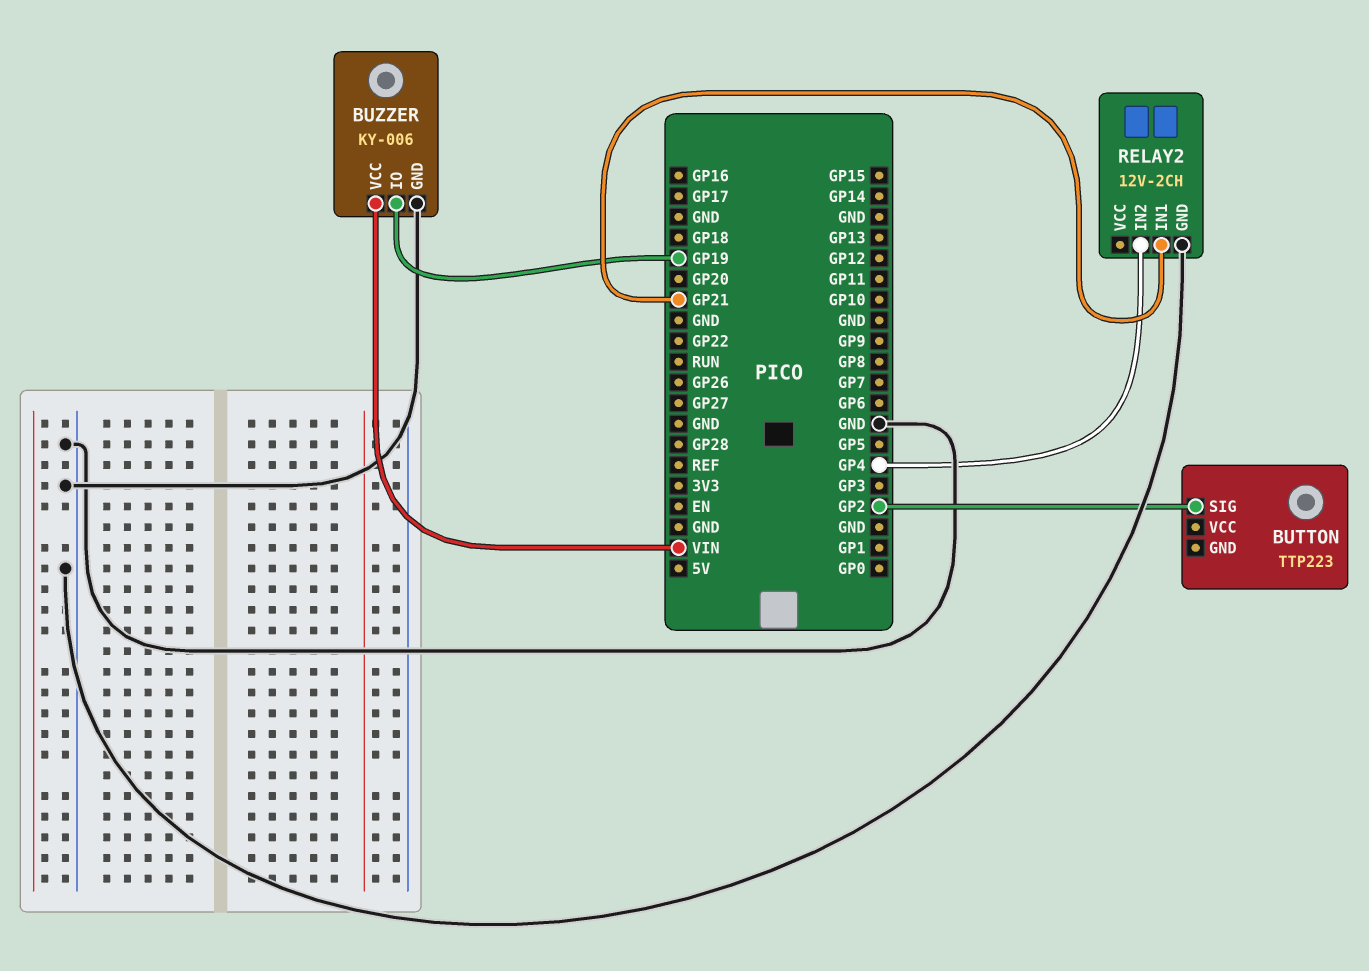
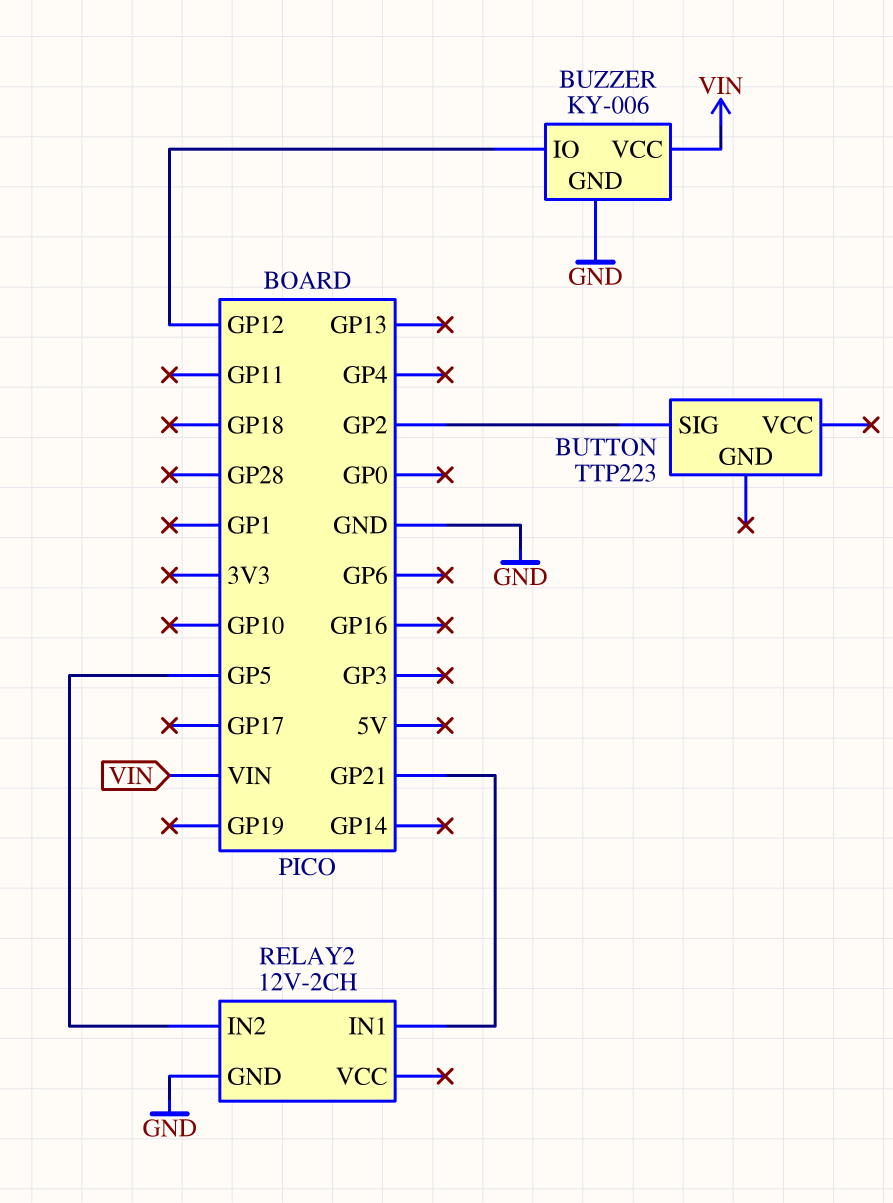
BUZZER pin IO: GP19 -> GP12
RELAY2 pin IN2: GP4 -> GP5

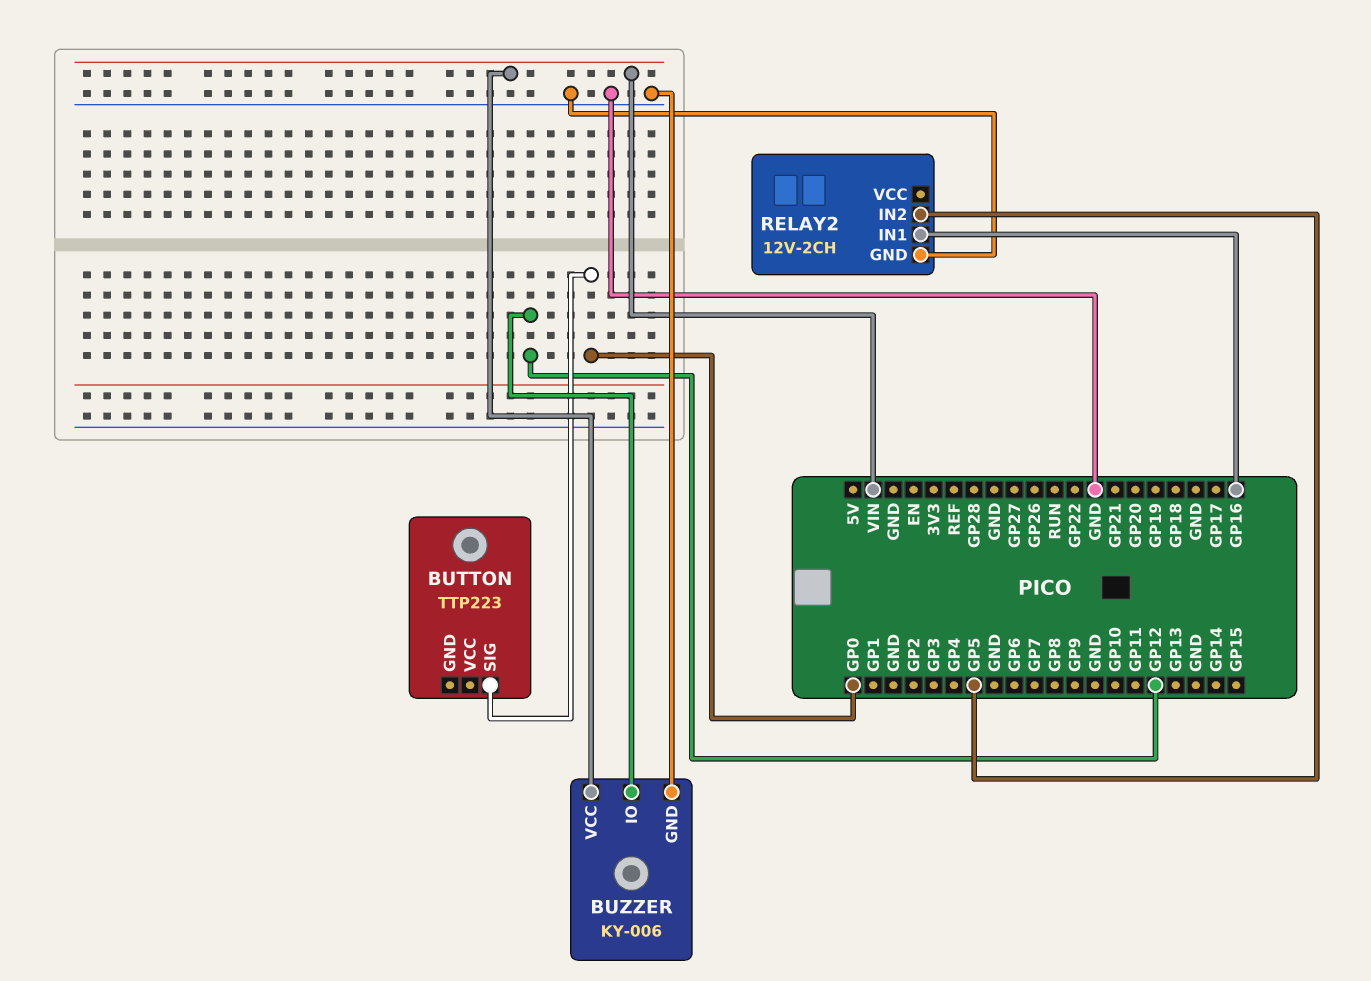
BUTTON pin SIG: GP2 -> GP0
RELAY2 pin IN1: GP21 -> GP16

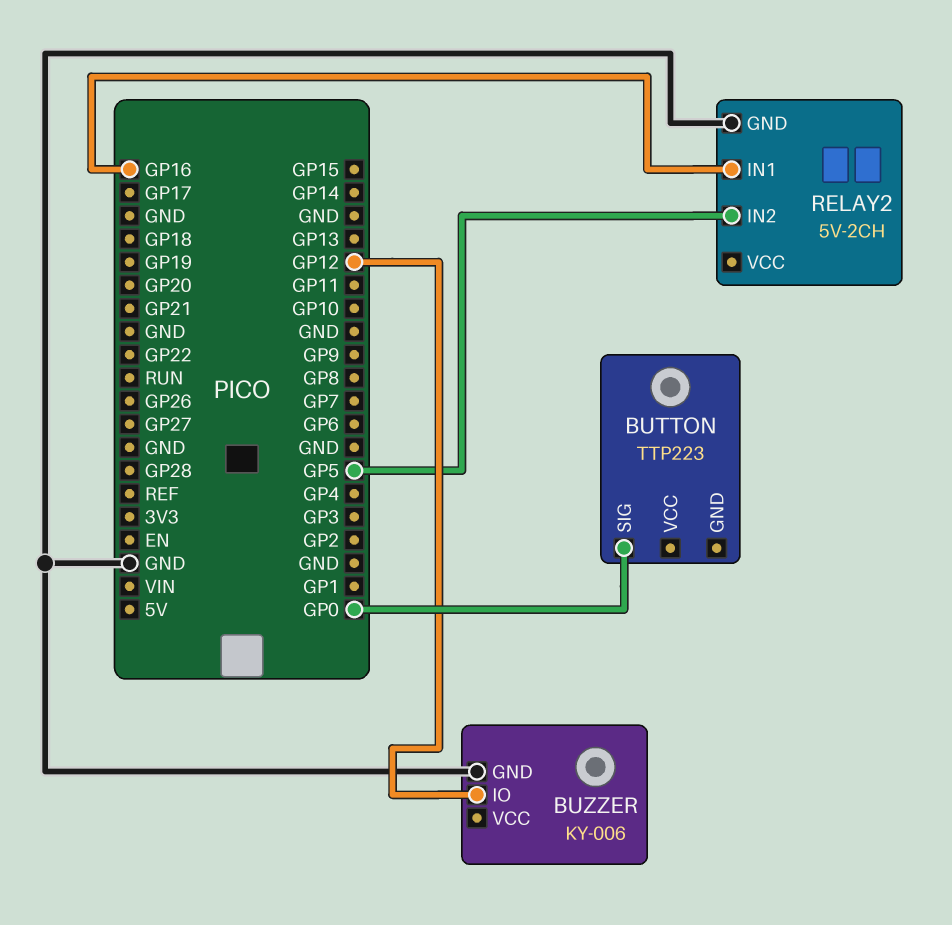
BUZZER pin VCC: VIN -> none
RELAY2: 12V-2CH -> 5V-2CH

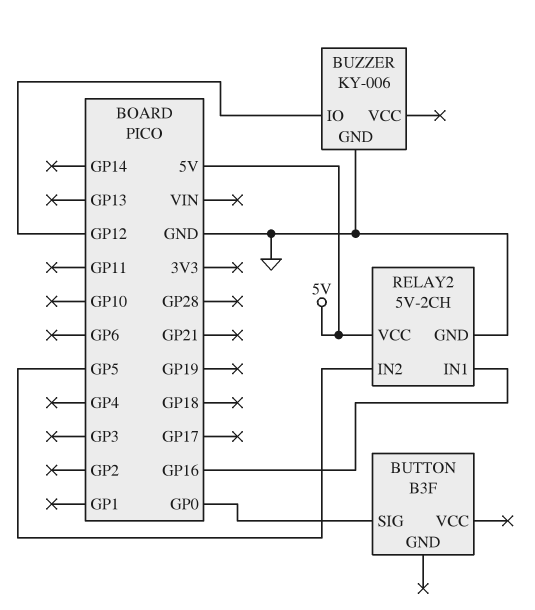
BUTTON: TTP223 -> B3F
RELAY2 pin VCC: none -> 5V

